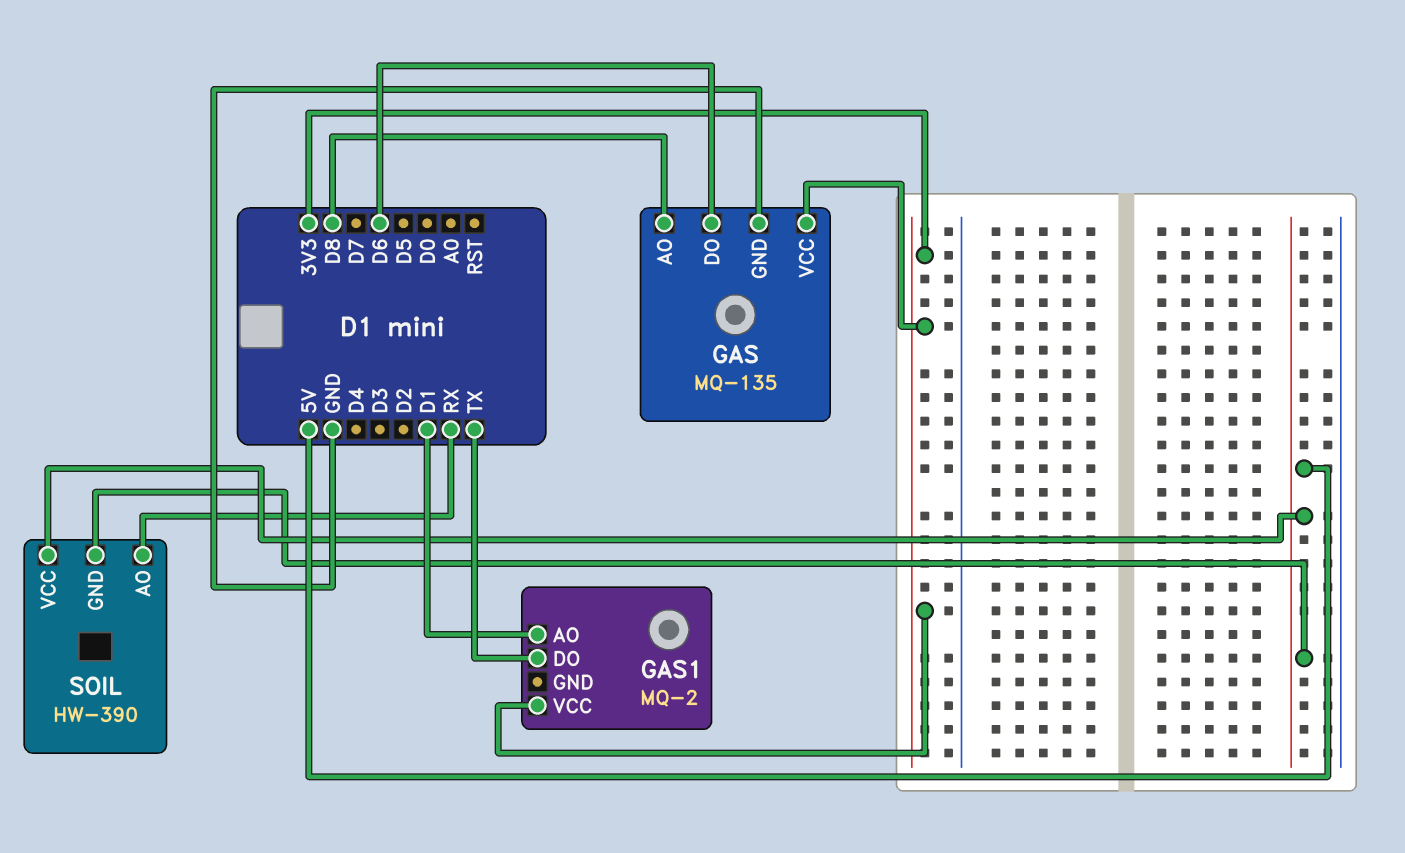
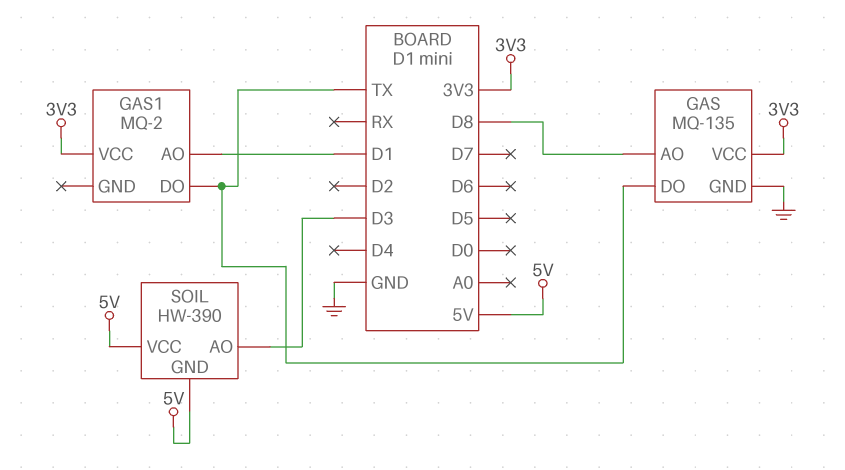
GAS pin DO: D6 -> TX
SOIL pin AO: RX -> D3

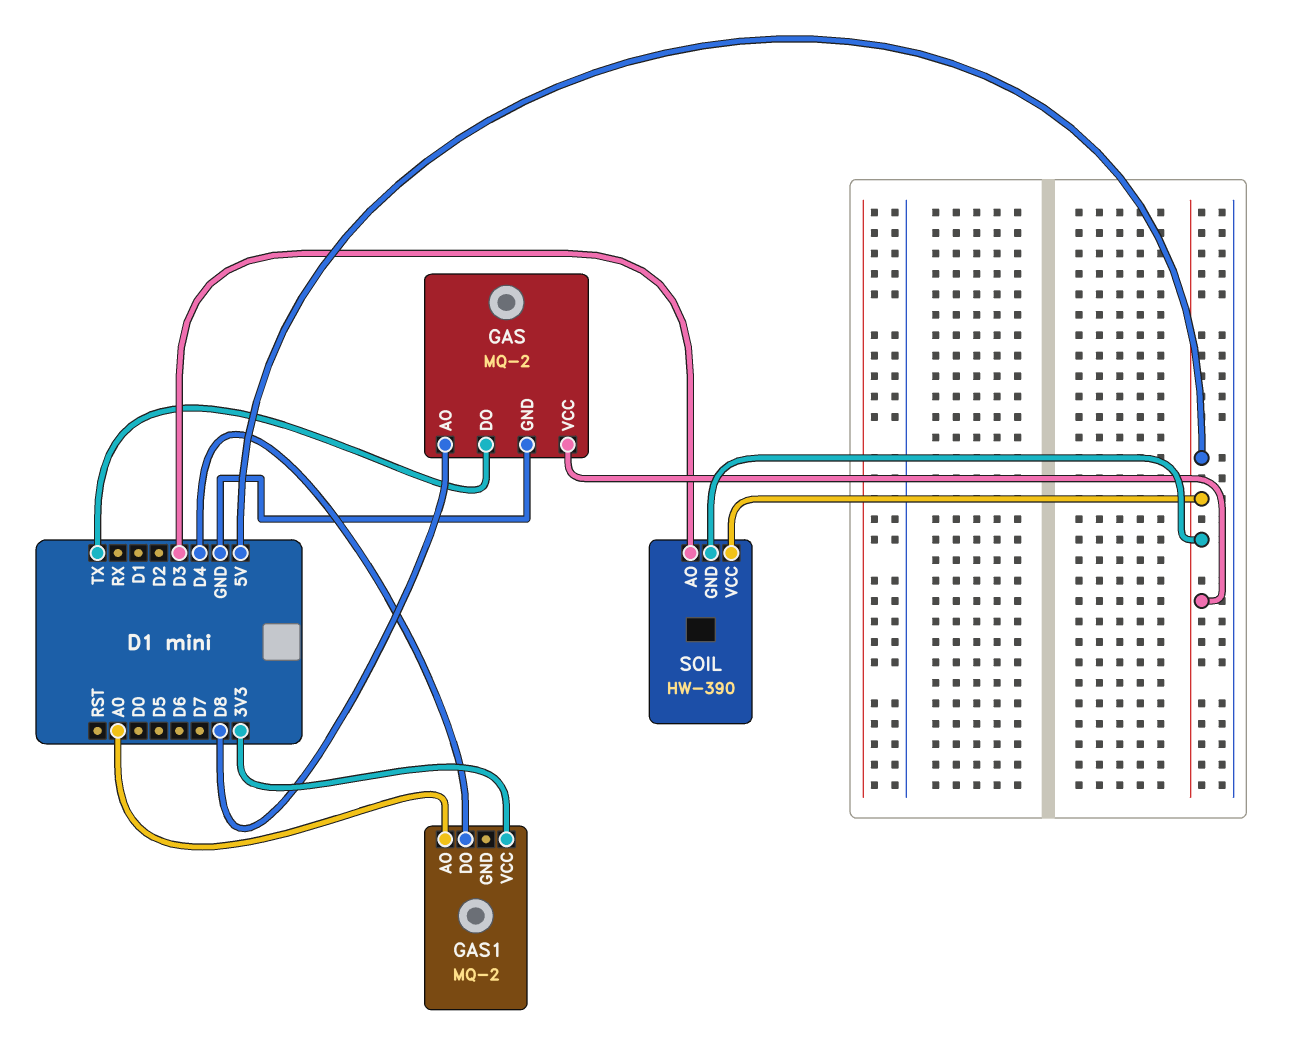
GAS: MQ-135 -> MQ-2
GAS pin VCC: 3V3 -> 5V
GAS1 pin AO: D1 -> A0
GAS1 pin DO: TX -> D4

